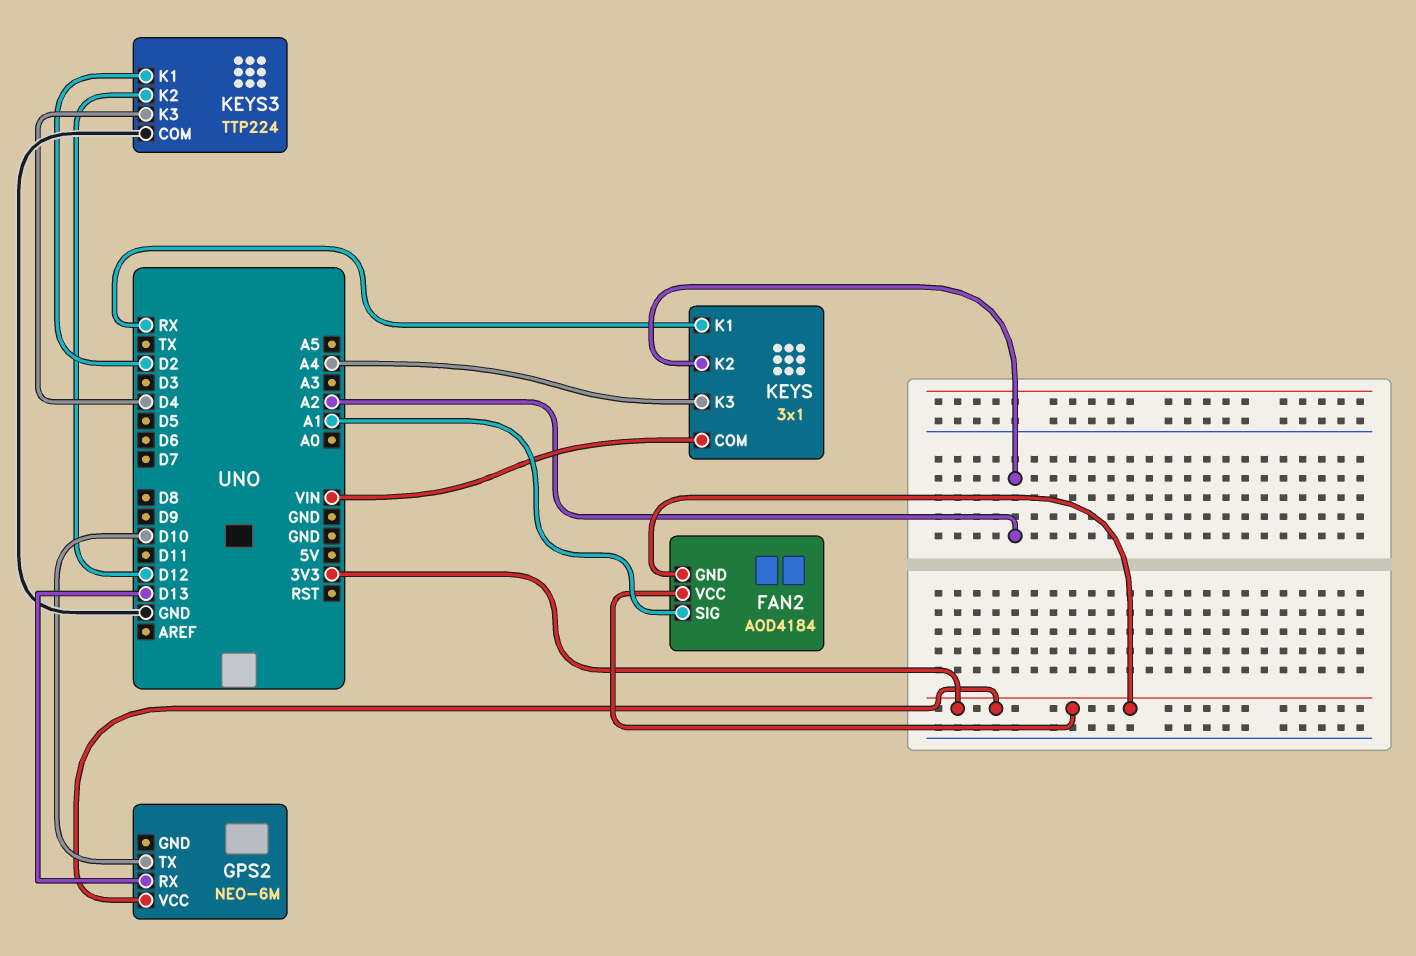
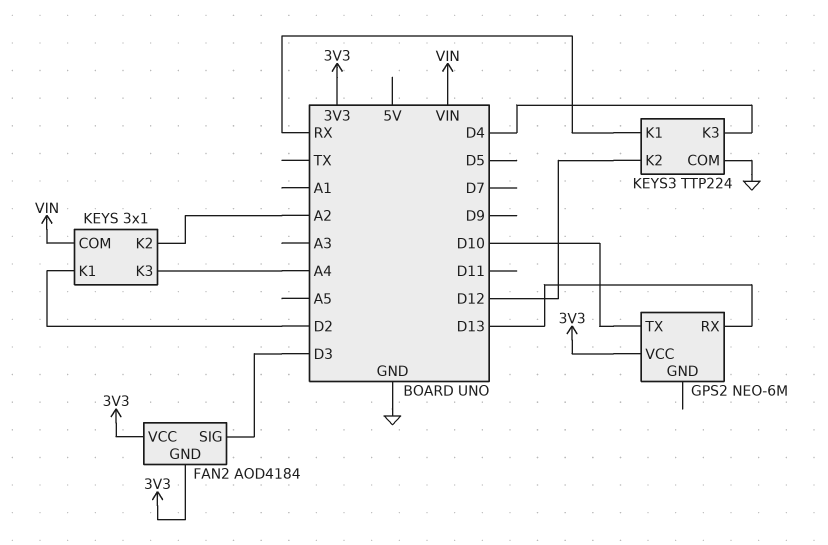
FAN2 pin SIG: A1 -> D3
KEYS pin K1: RX -> D2
KEYS3 pin K1: D2 -> RX

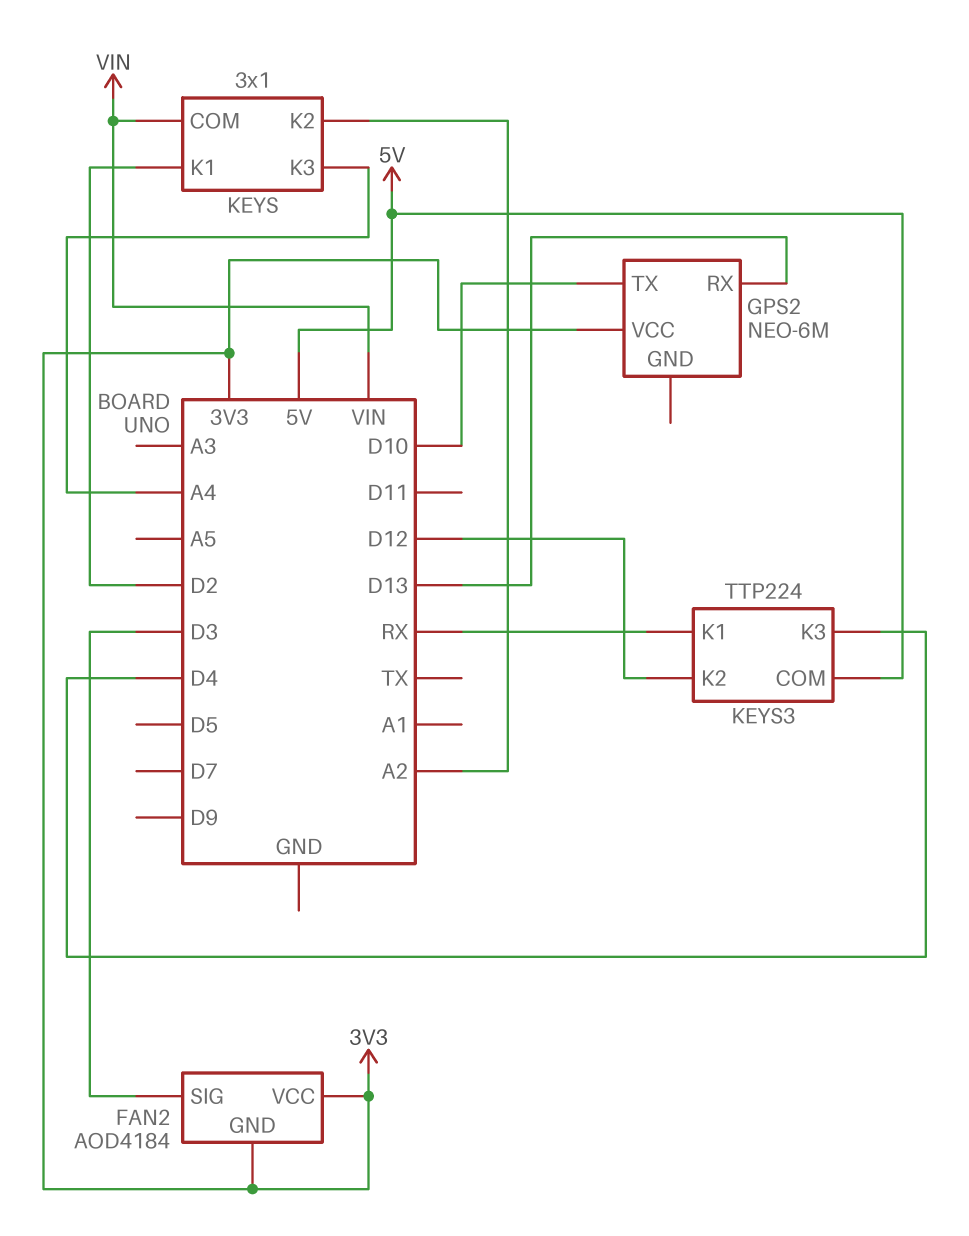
KEYS3 pin COM: GND -> 5V

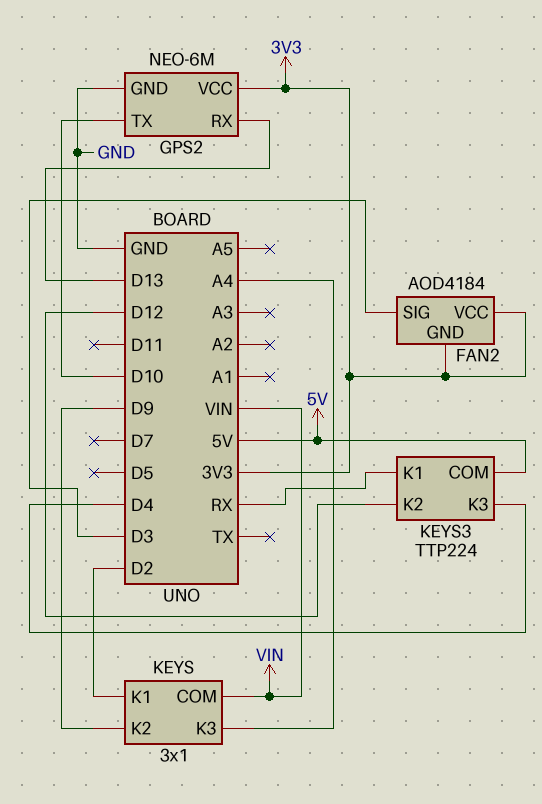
GPS2 pin GND: none -> GND
KEYS pin K2: A2 -> D9

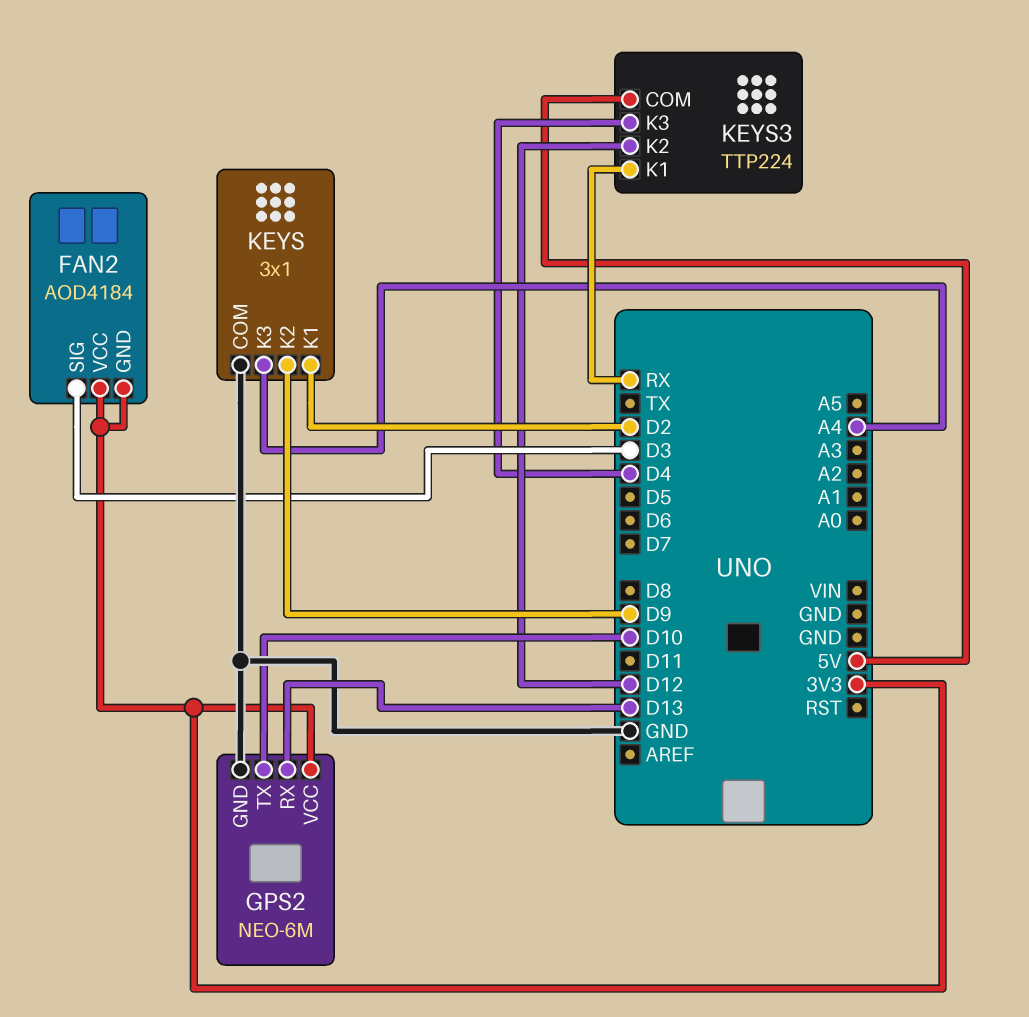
KEYS pin COM: VIN -> GND

